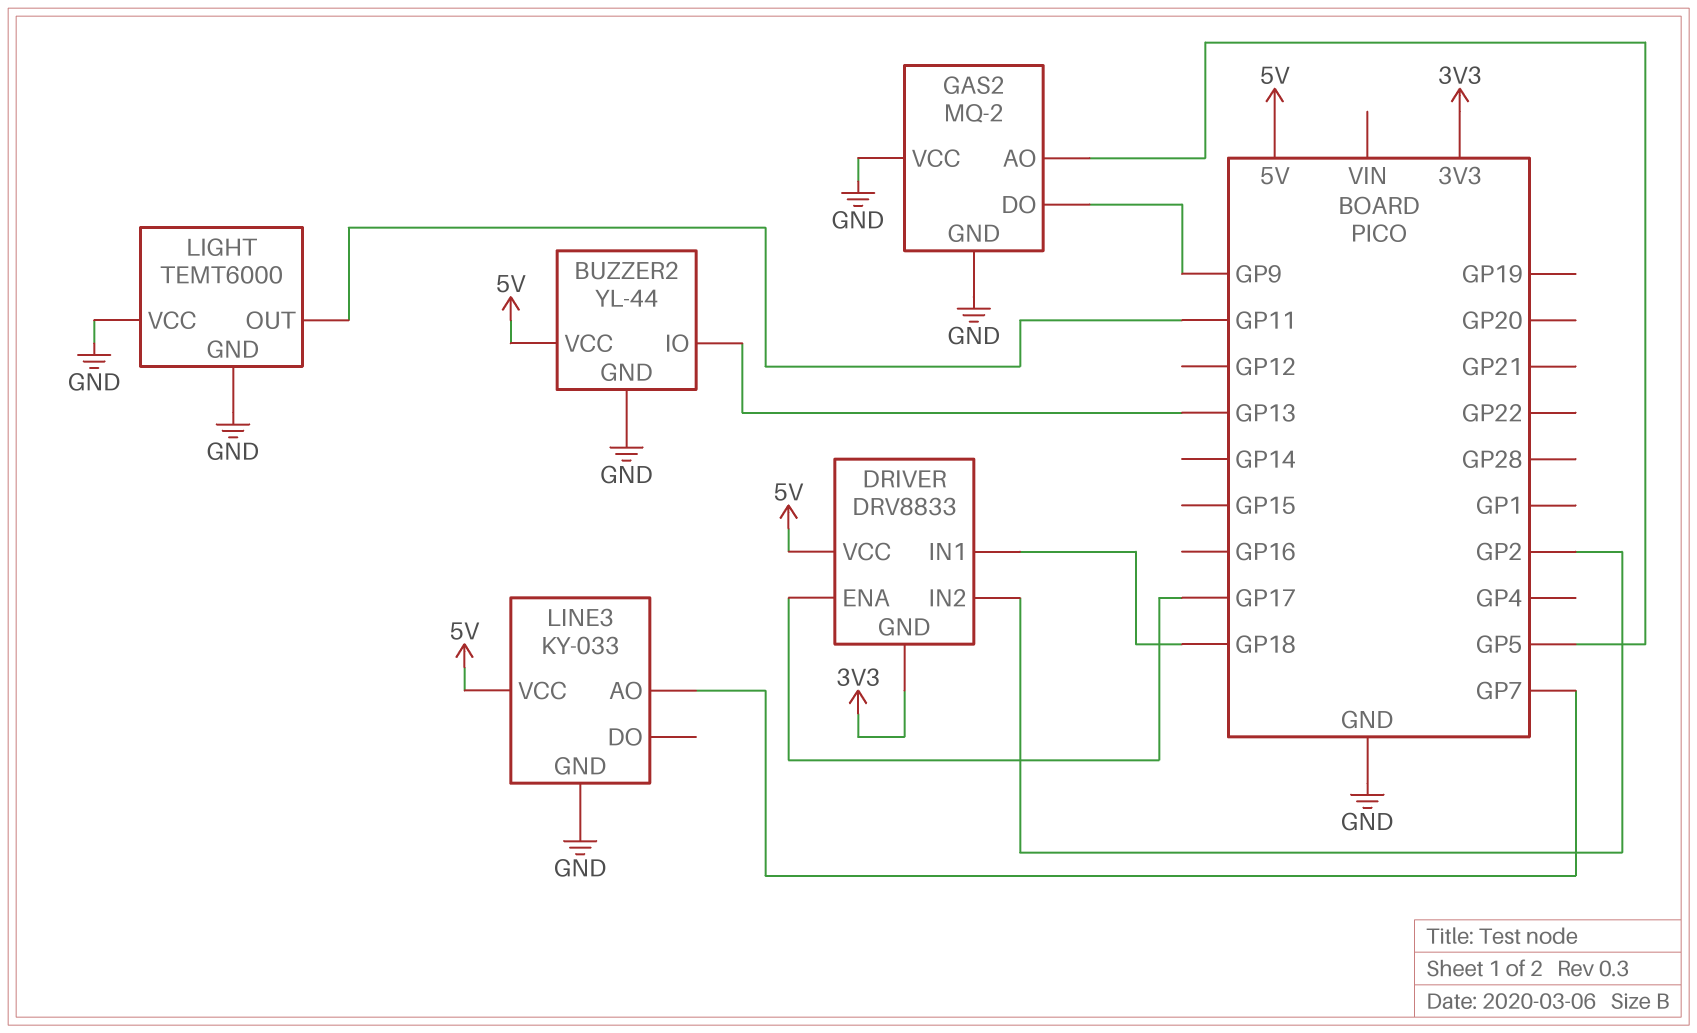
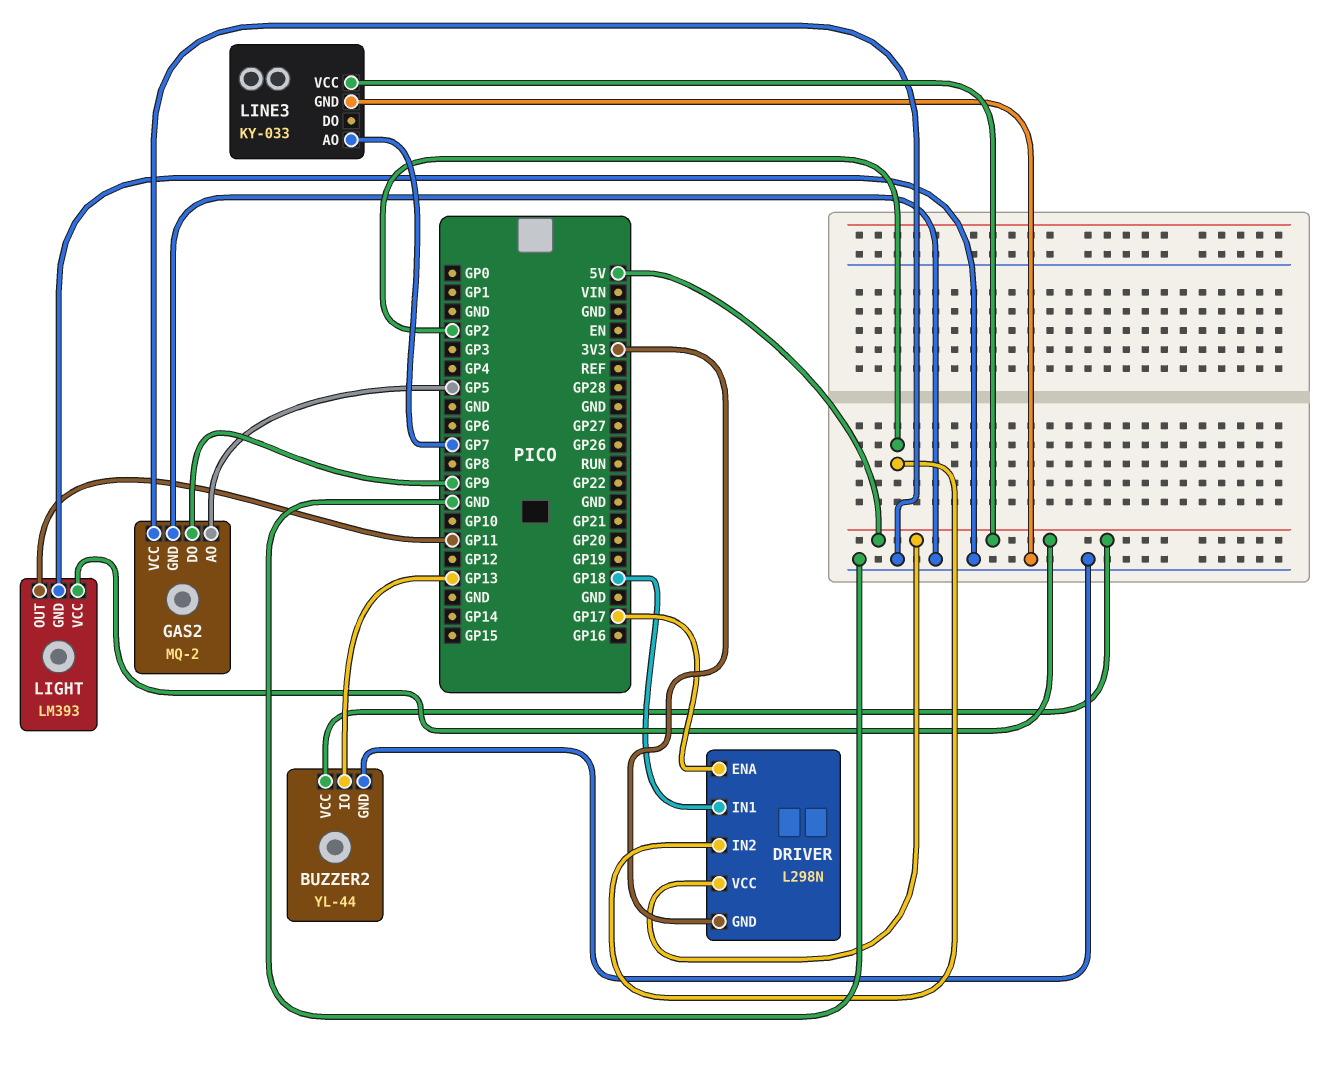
DRIVER: DRV8833 -> L298N
LIGHT: TEMT6000 -> LM393
LIGHT pin VCC: GND -> 5V

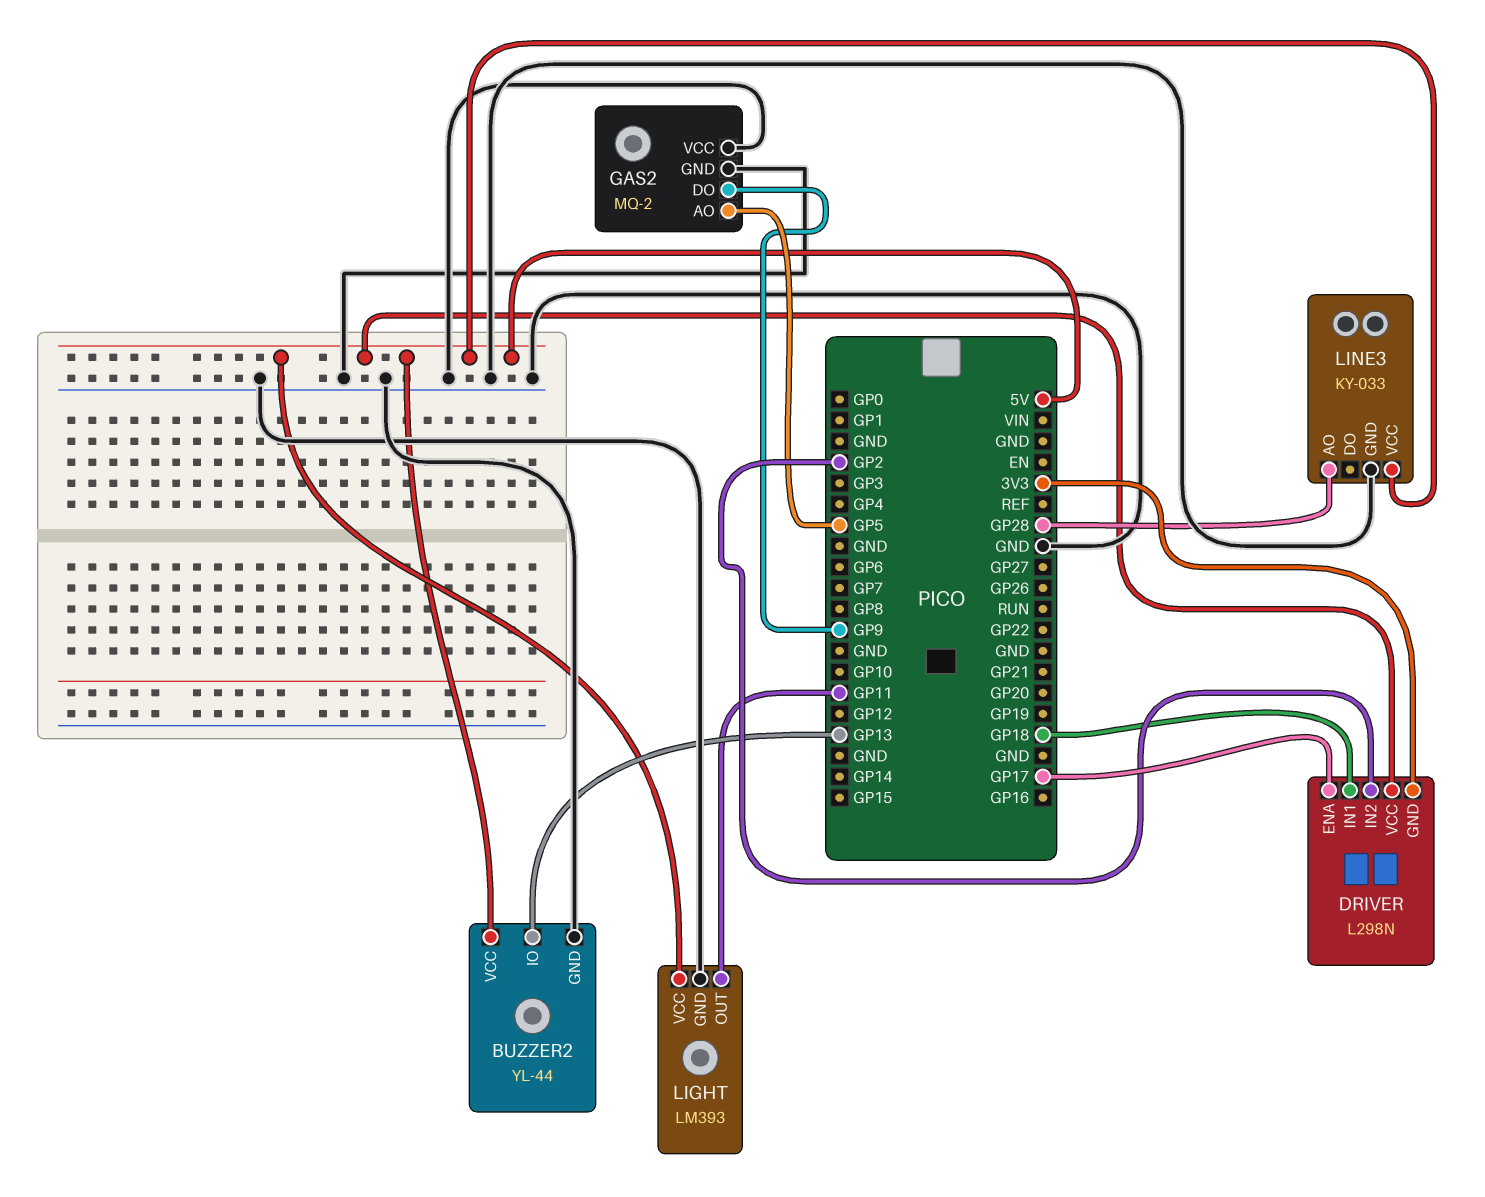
LINE3 pin AO: GP7 -> GP28

